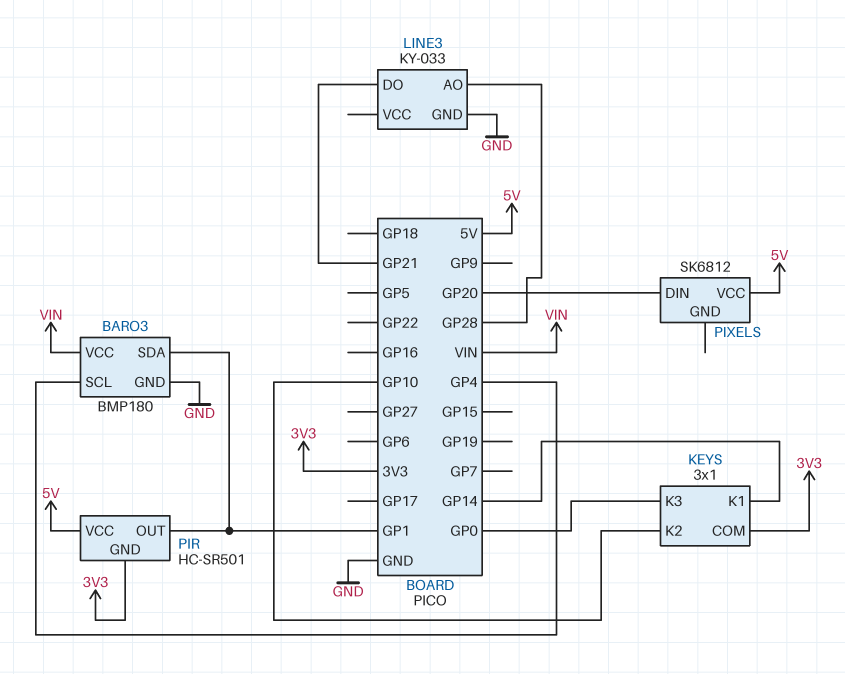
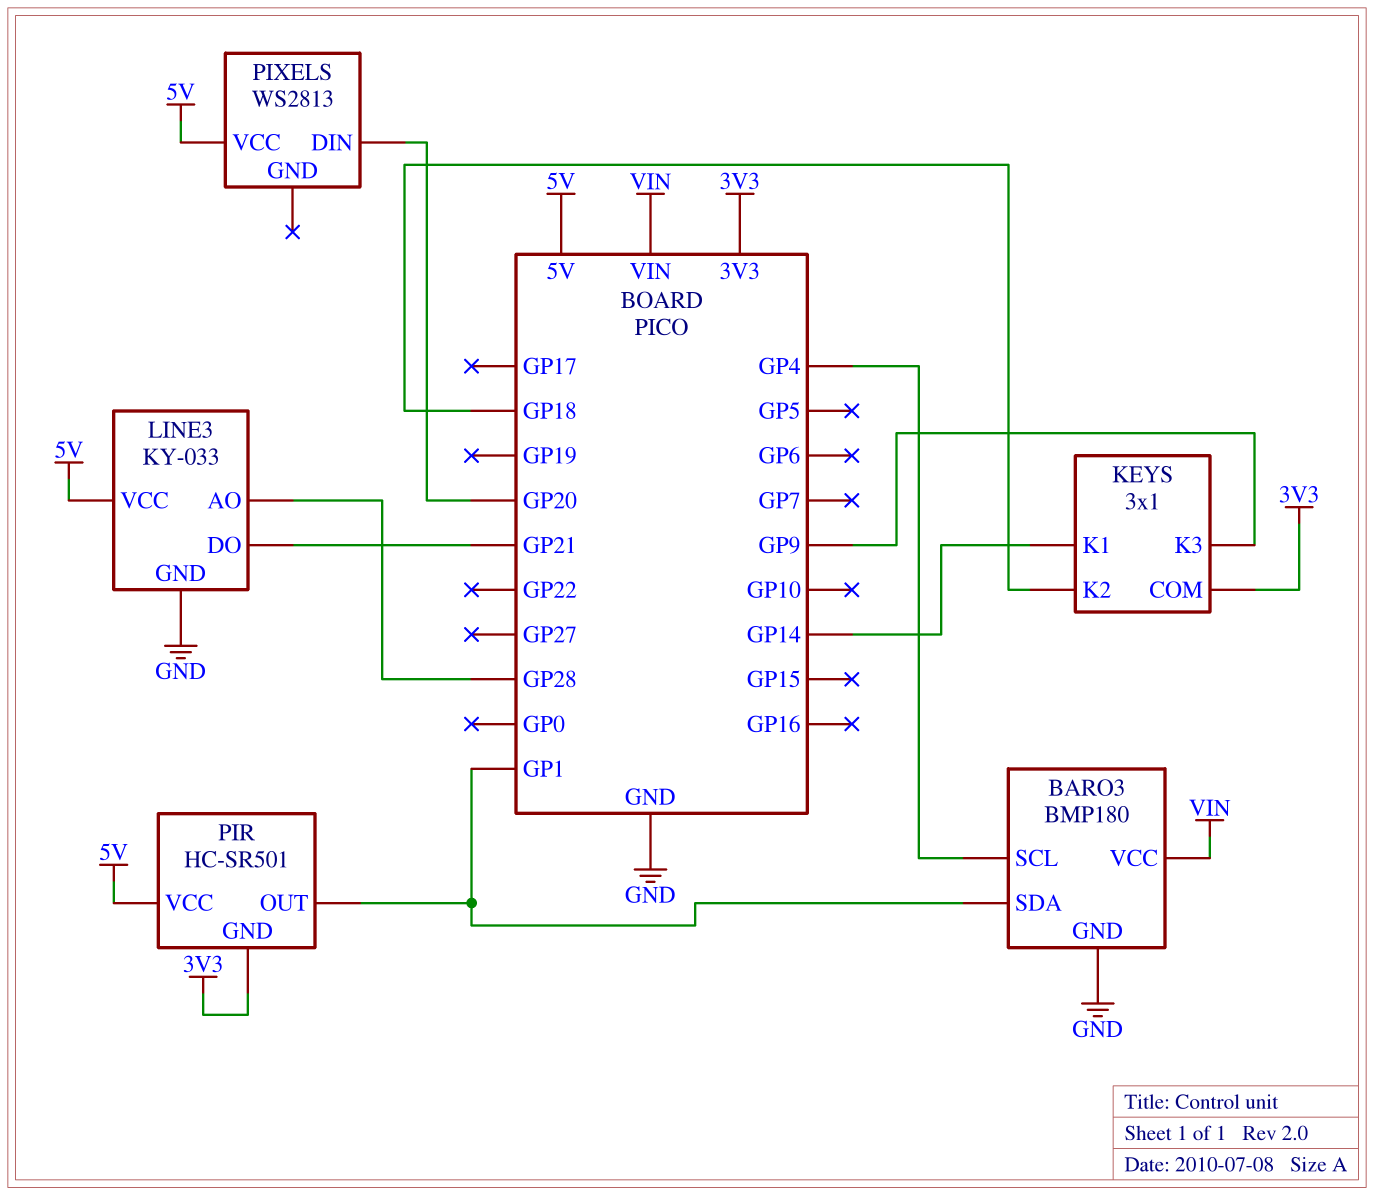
KEYS pin K2: GP10 -> GP18
KEYS pin K3: GP0 -> GP9
LINE3 pin VCC: none -> 5V
PIXELS: SK6812 -> WS2813

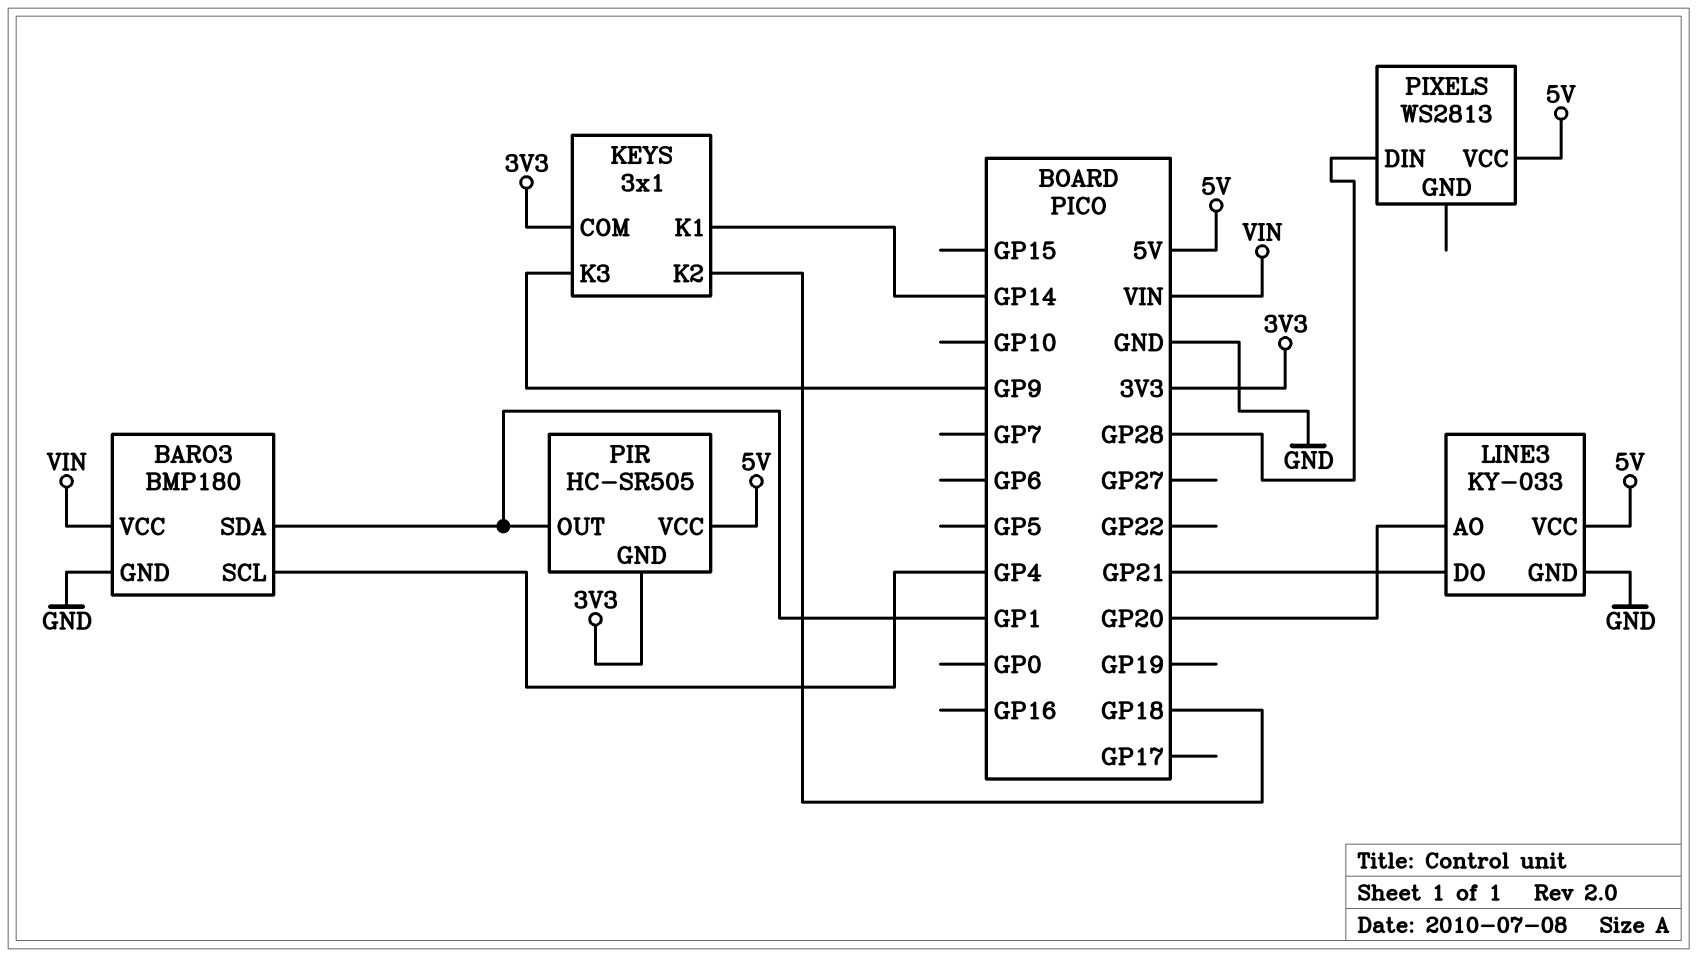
LINE3 pin AO: GP28 -> GP20
PIR: HC-SR501 -> HC-SR505
PIXELS pin DIN: GP20 -> GP28

